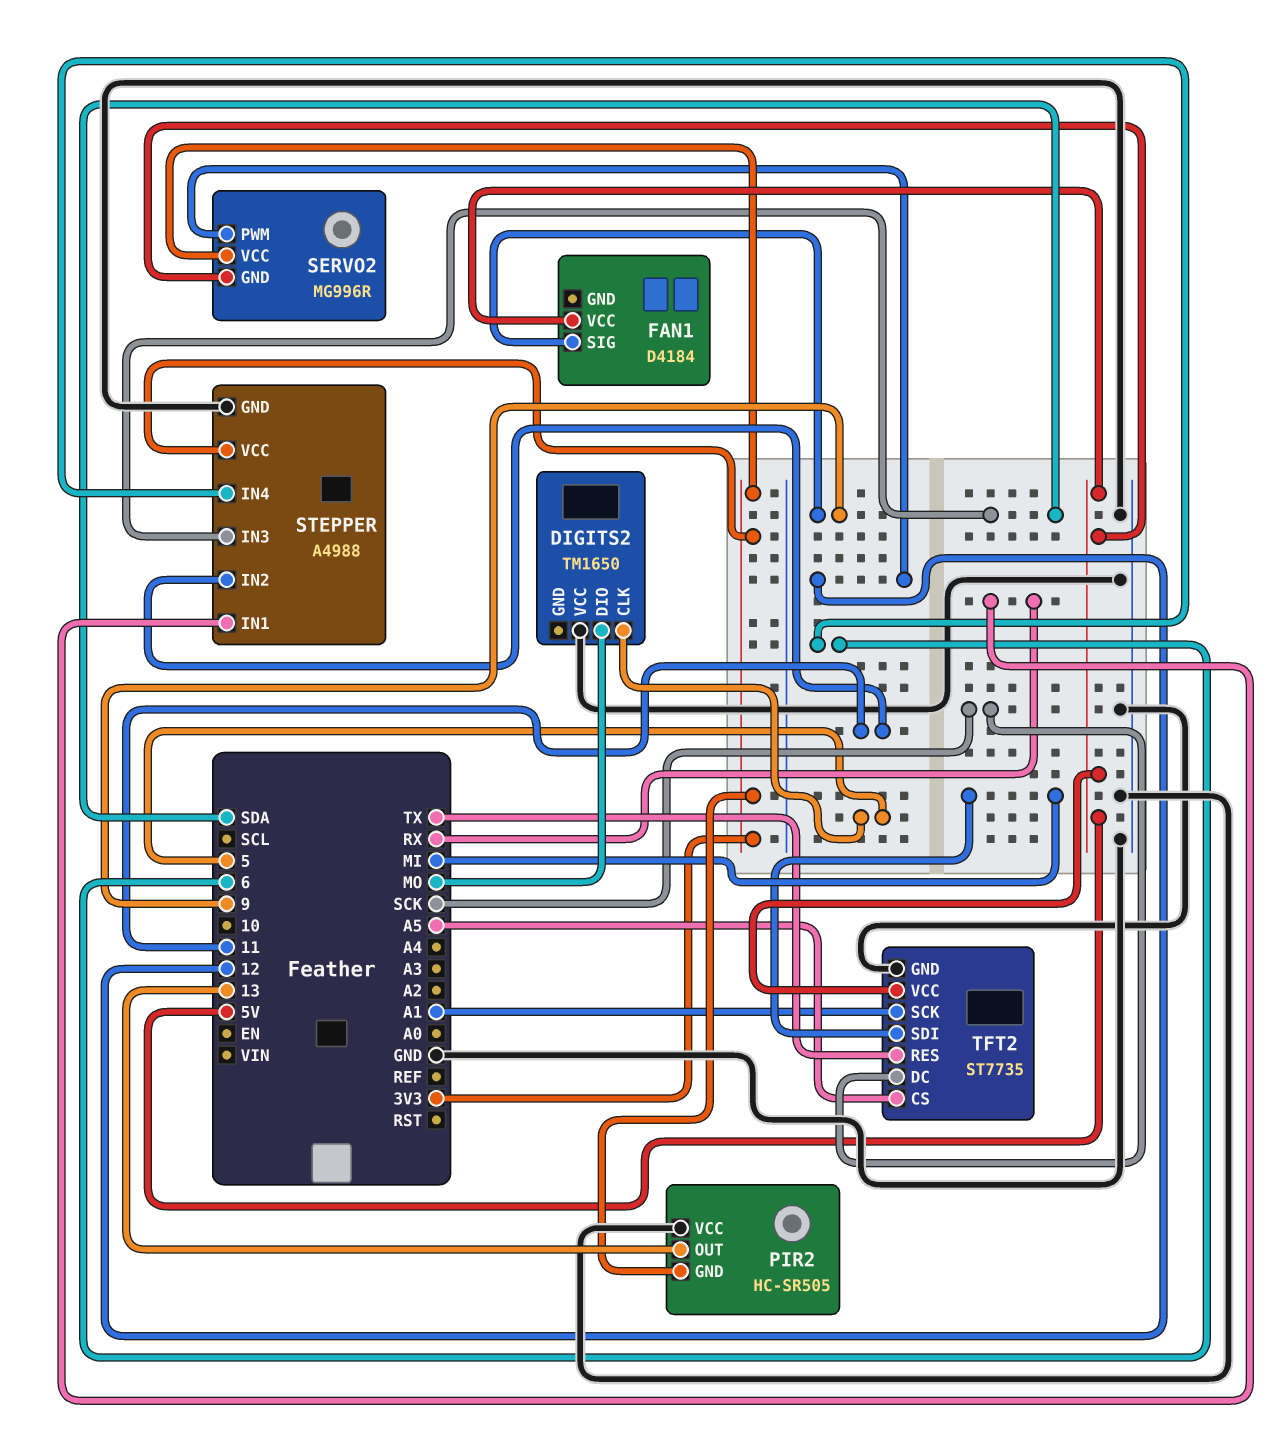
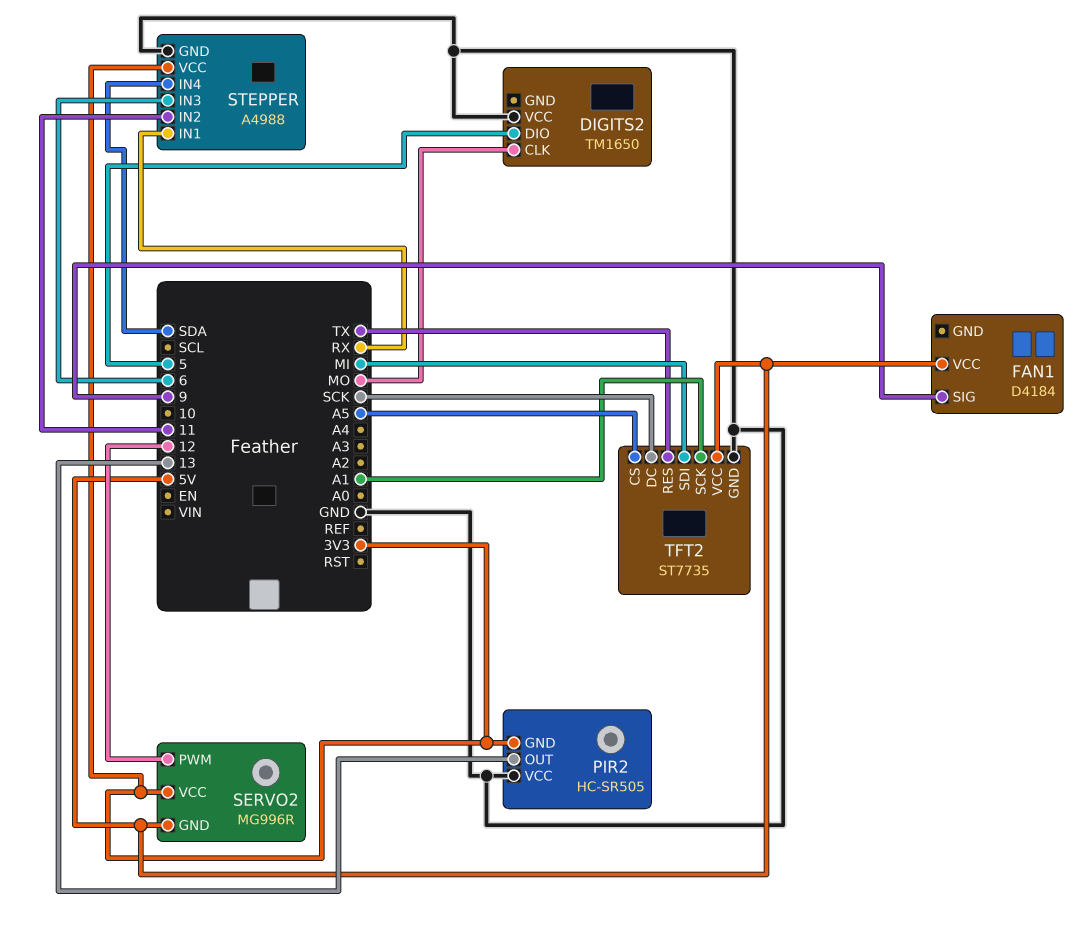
DIGITS2 pin CLK: 5 -> MO
DIGITS2 pin DIO: MO -> 5
STEPPER pin IN3: SDA -> 6
STEPPER pin IN4: 6 -> SDA

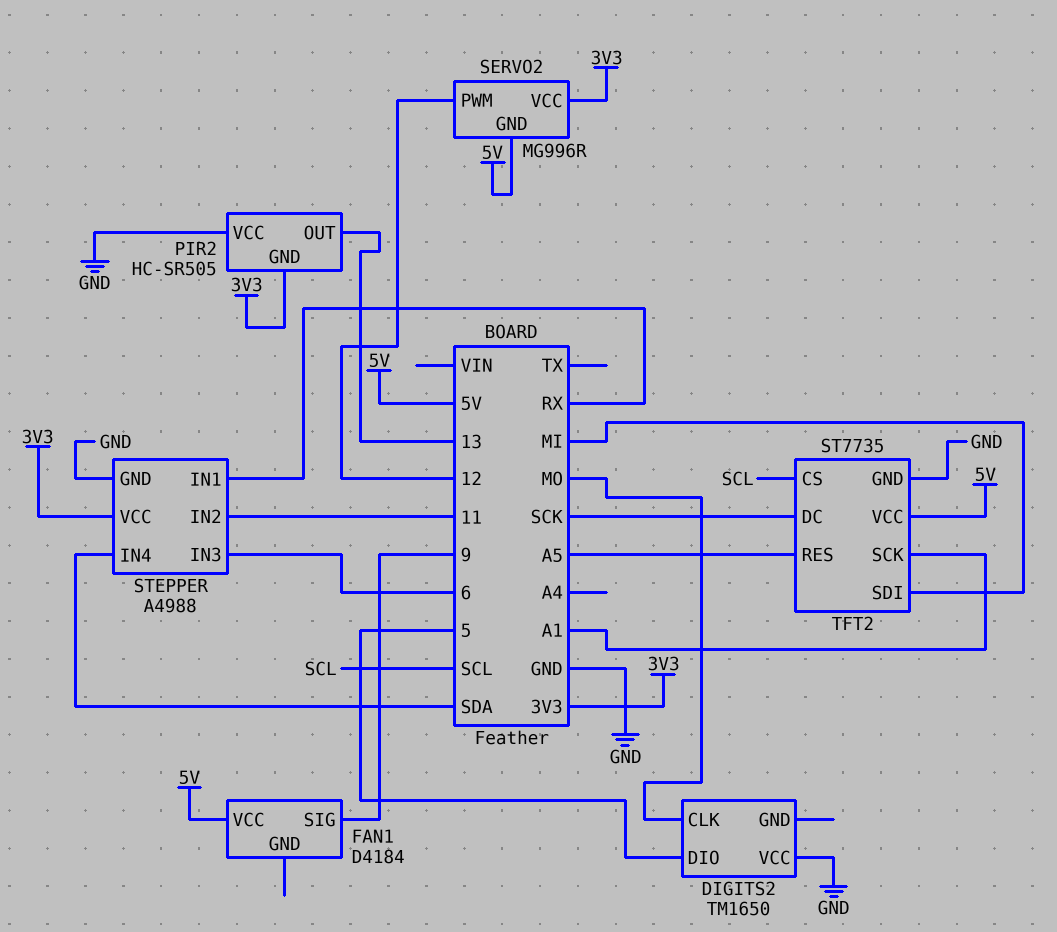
TFT2 pin CS: A5 -> SCL
TFT2 pin RES: TX -> A5

